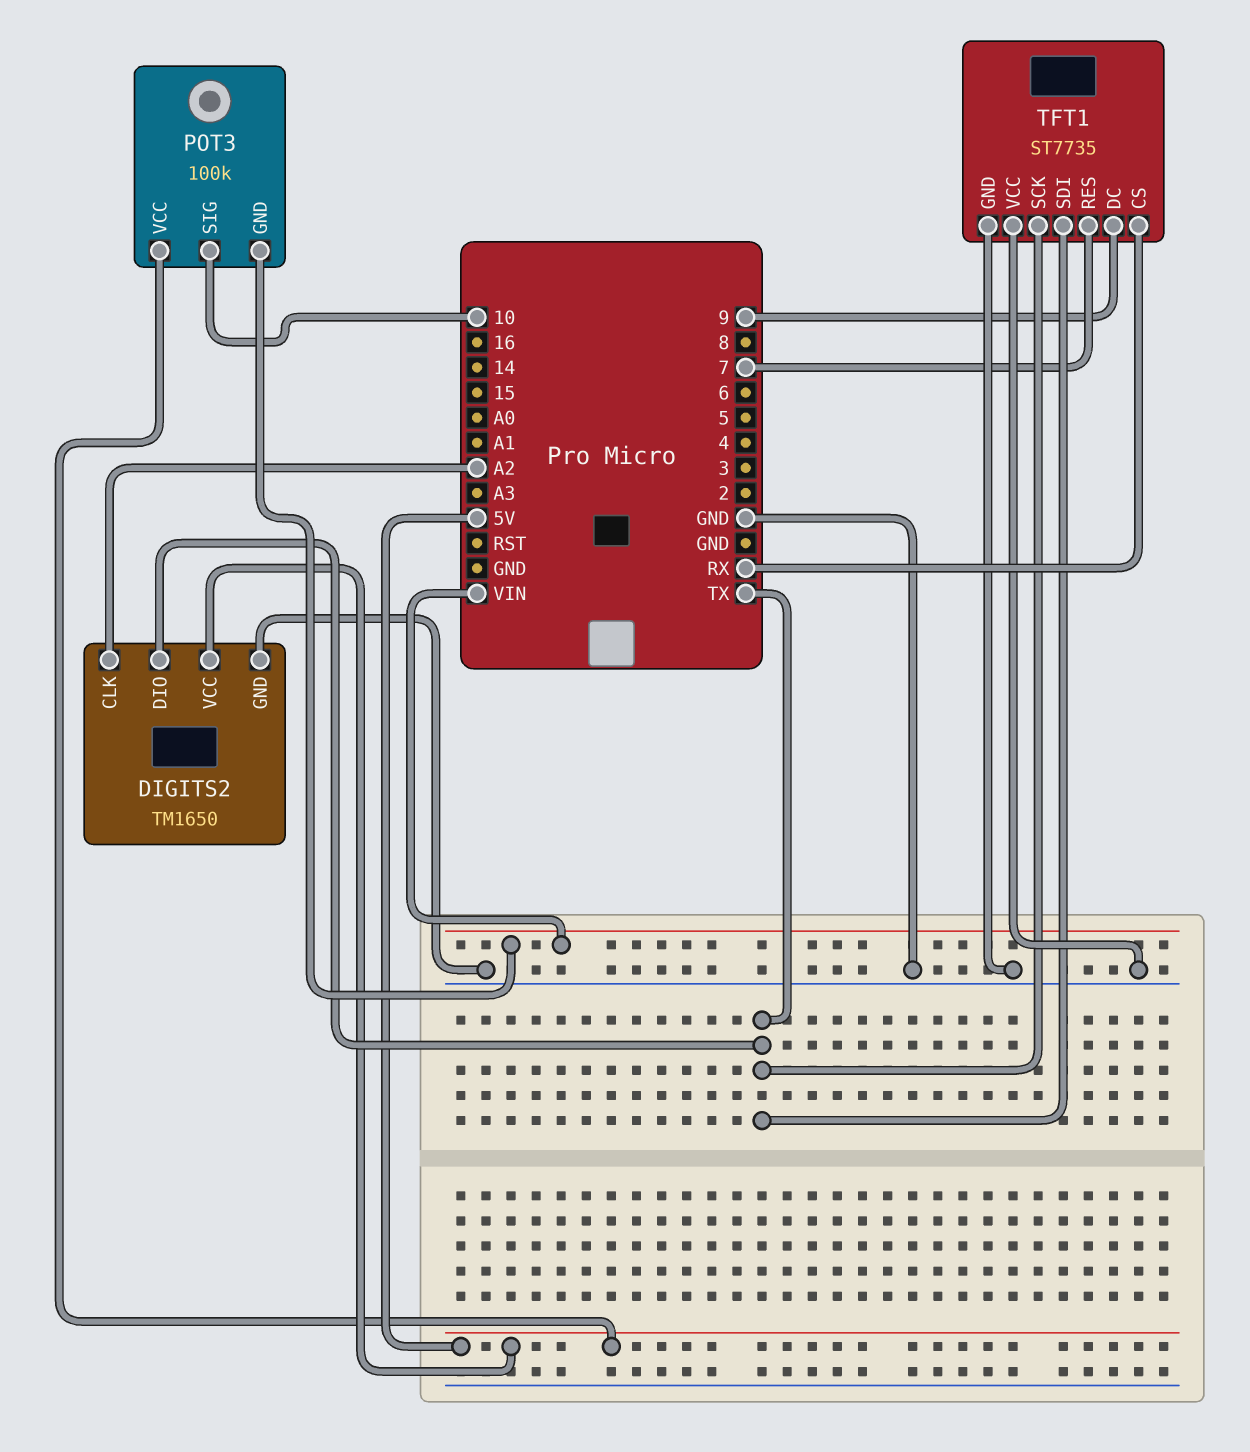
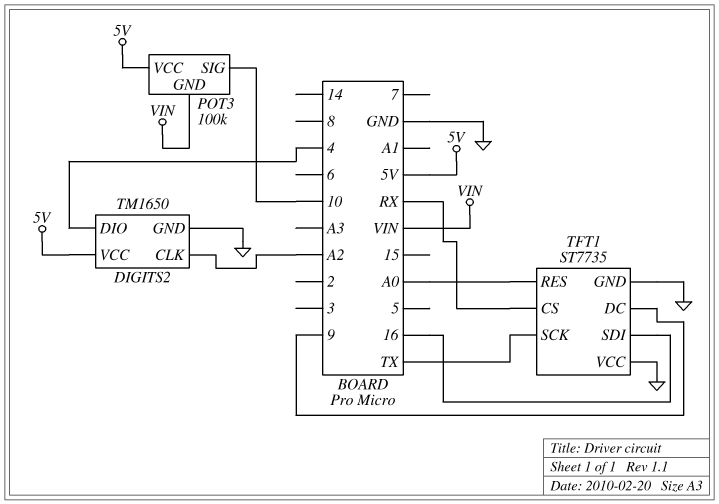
DIGITS2 pin DIO: TX -> 4
TFT1 pin RES: 7 -> A0
TFT1 pin SDI: TX -> 16

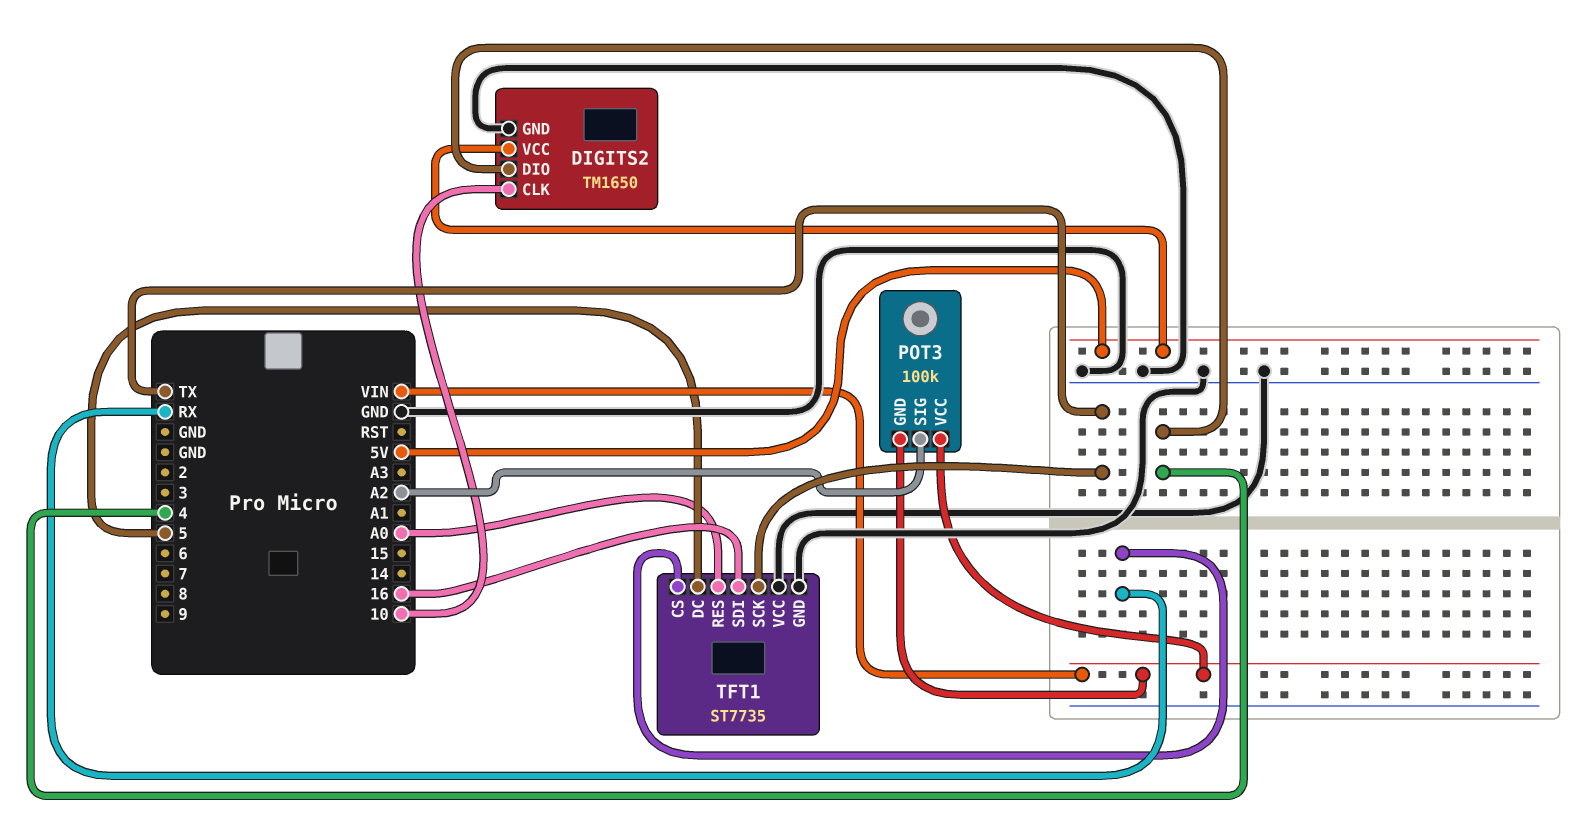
DIGITS2 pin CLK: A2 -> 10
POT3 pin SIG: 10 -> A2
POT3 pin VCC: 5V -> VIN
TFT1 pin DC: 9 -> 5

